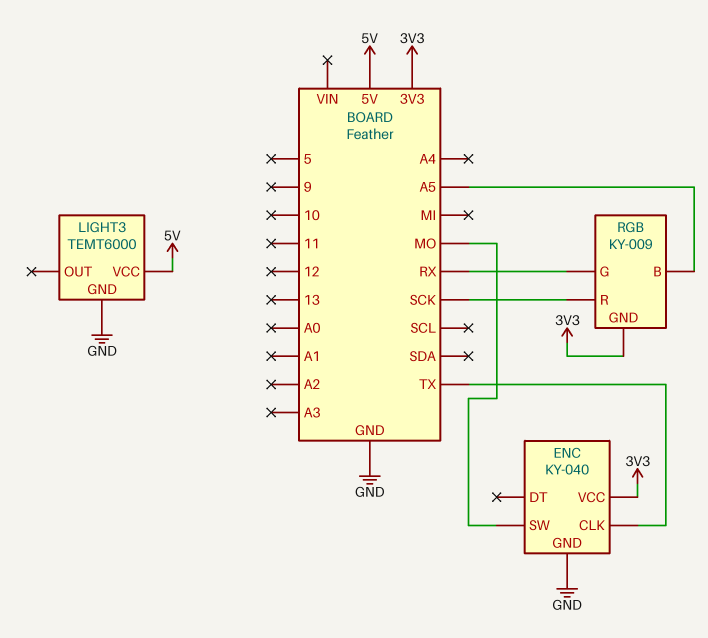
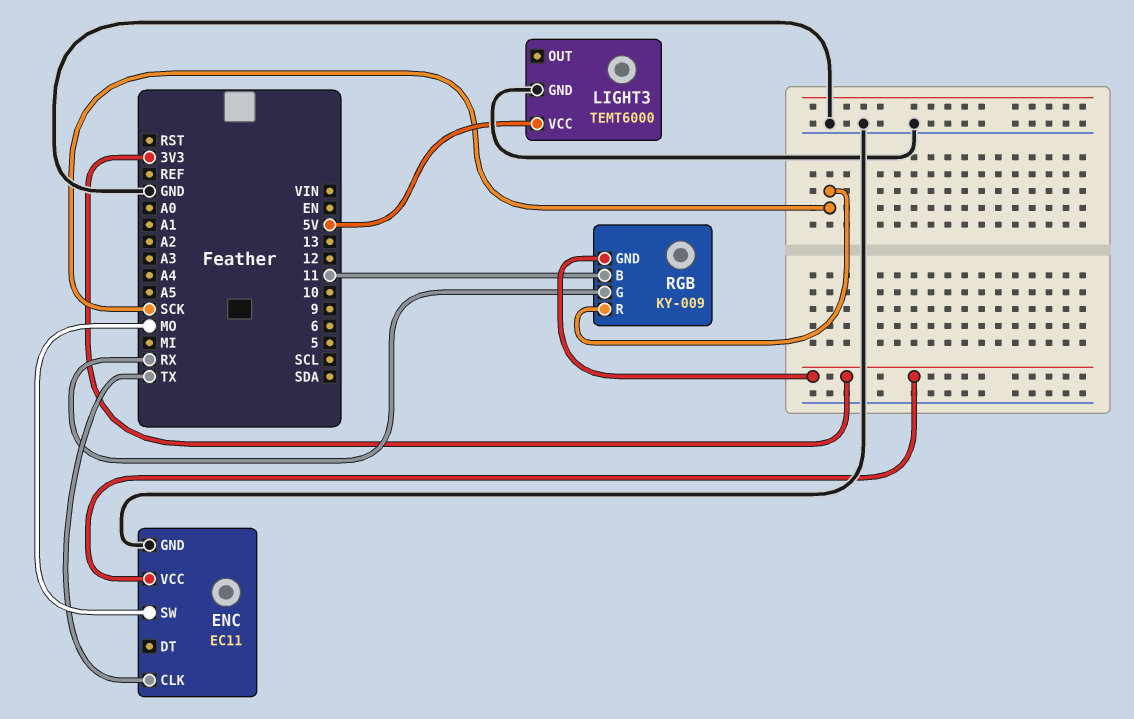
ENC: KY-040 -> EC11
RGB pin B: A5 -> 11

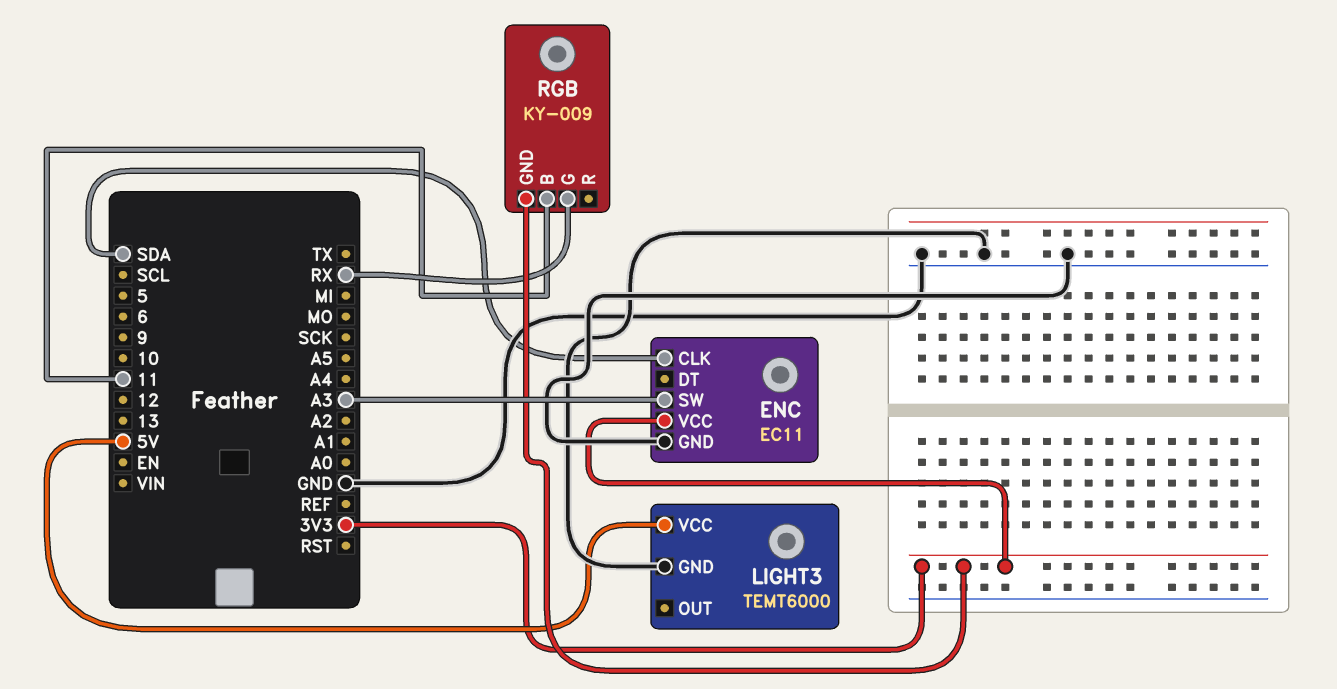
ENC pin CLK: TX -> SDA
ENC pin SW: MO -> A3
RGB pin R: SCK -> none

